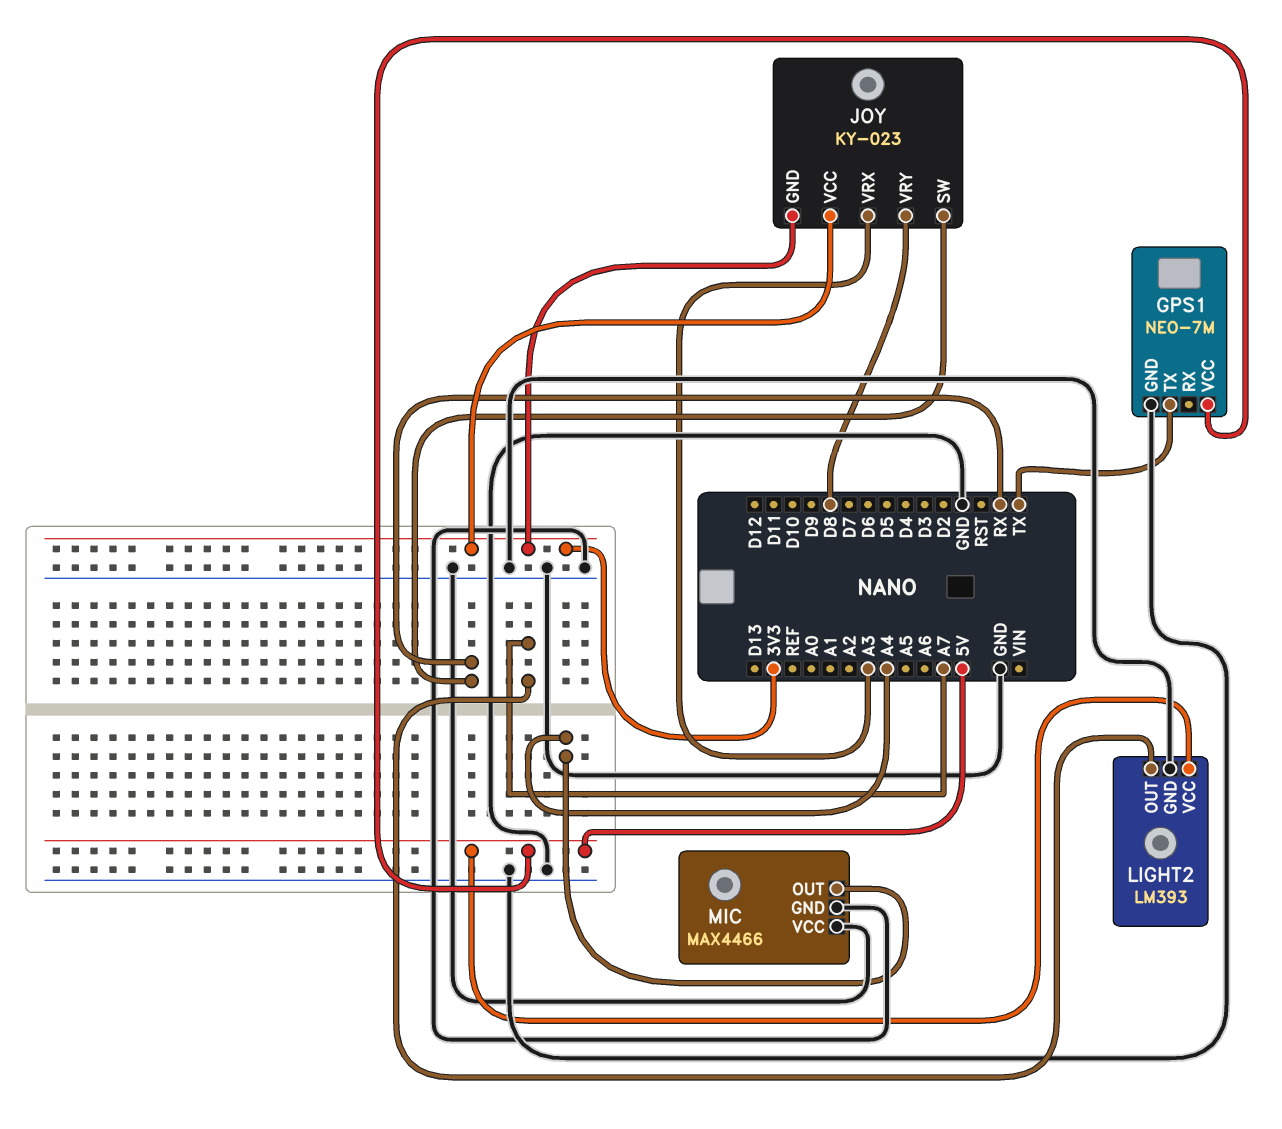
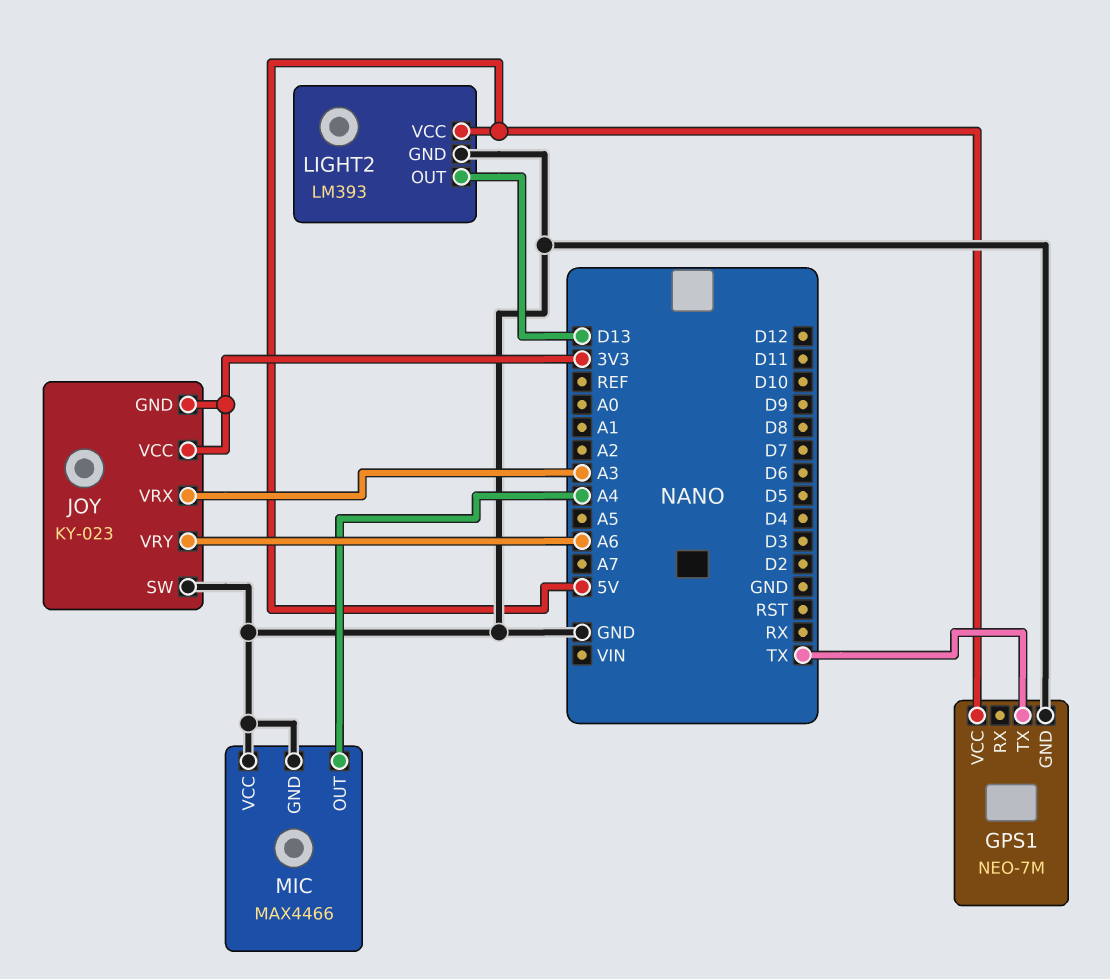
JOY pin SW: RX -> GND
JOY pin VRY: D8 -> A6
LIGHT2 pin OUT: A7 -> D13

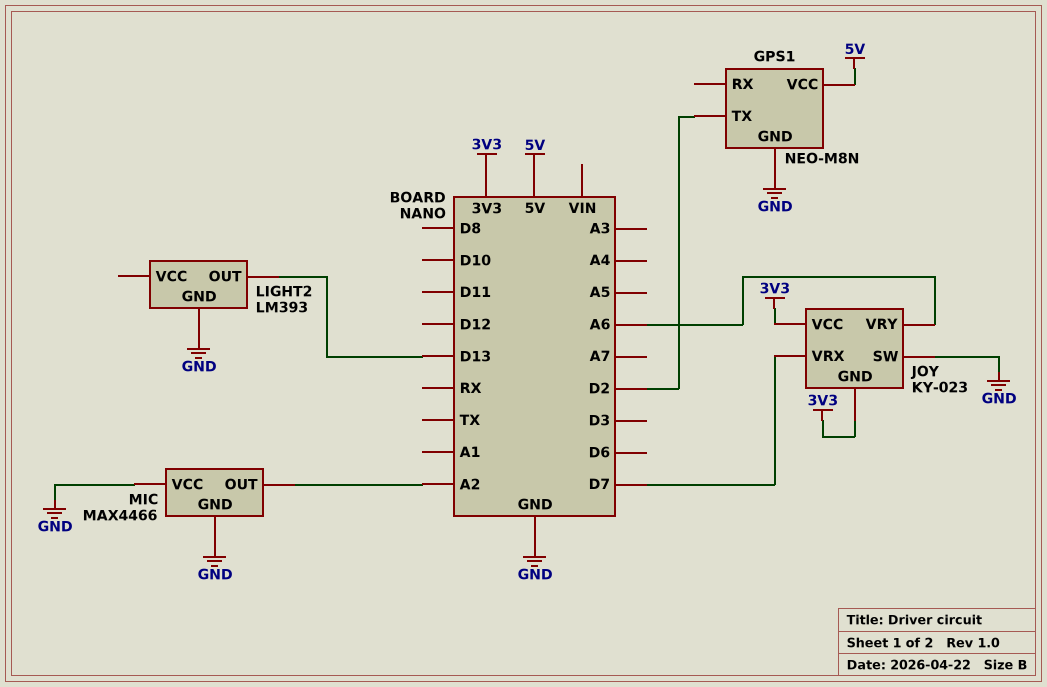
GPS1: NEO-7M -> NEO-M8N
GPS1 pin TX: TX -> D2
JOY pin VRX: A3 -> D7
LIGHT2 pin VCC: 5V -> none
MIC pin OUT: A4 -> A2

